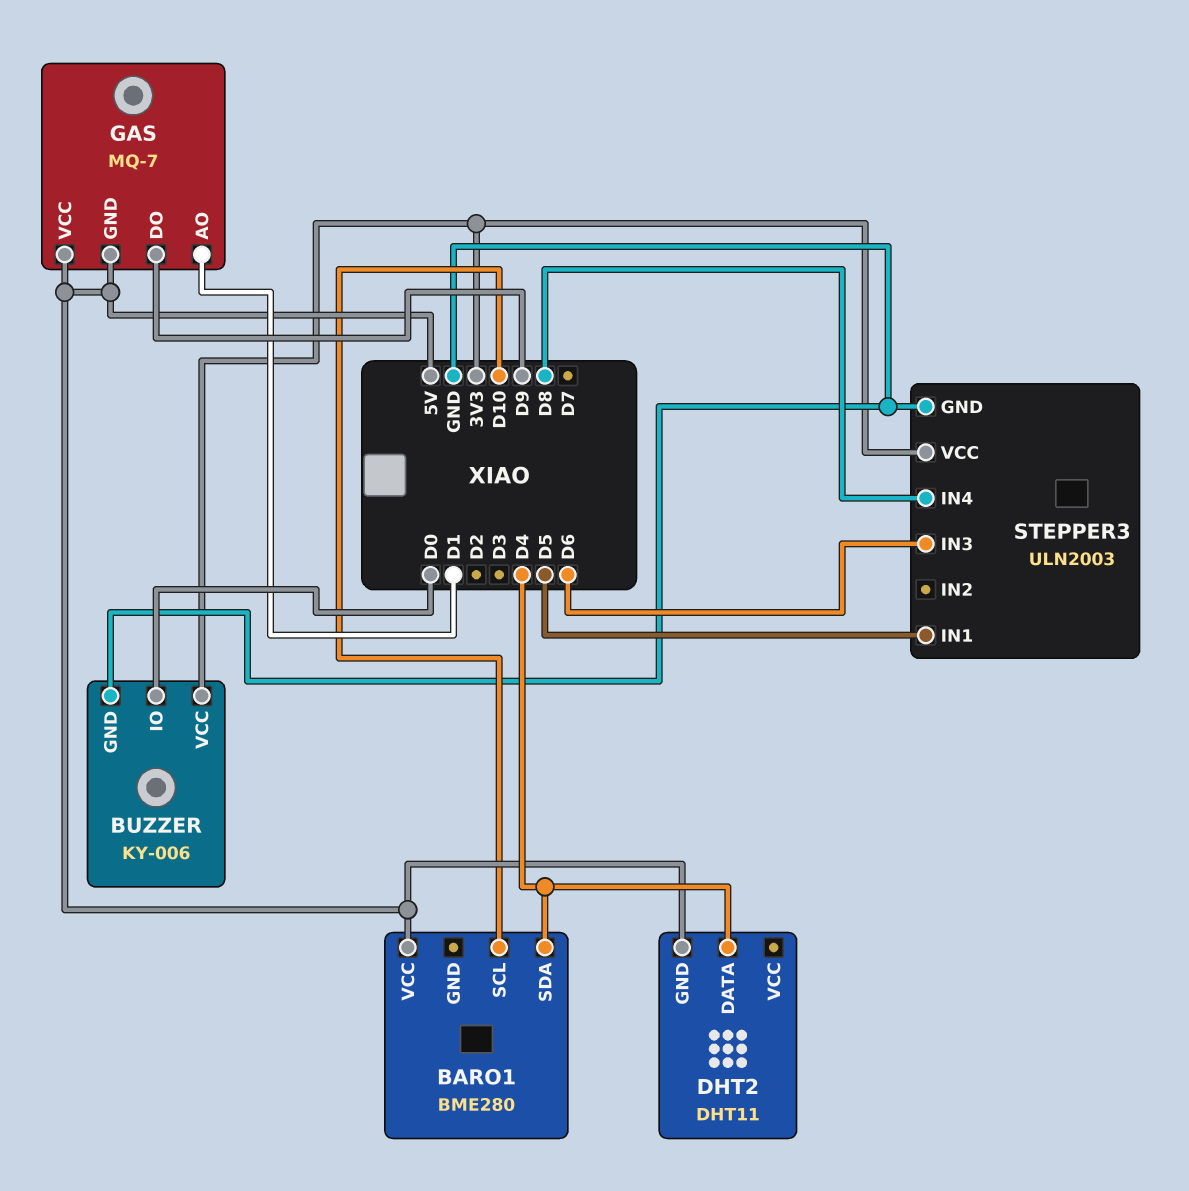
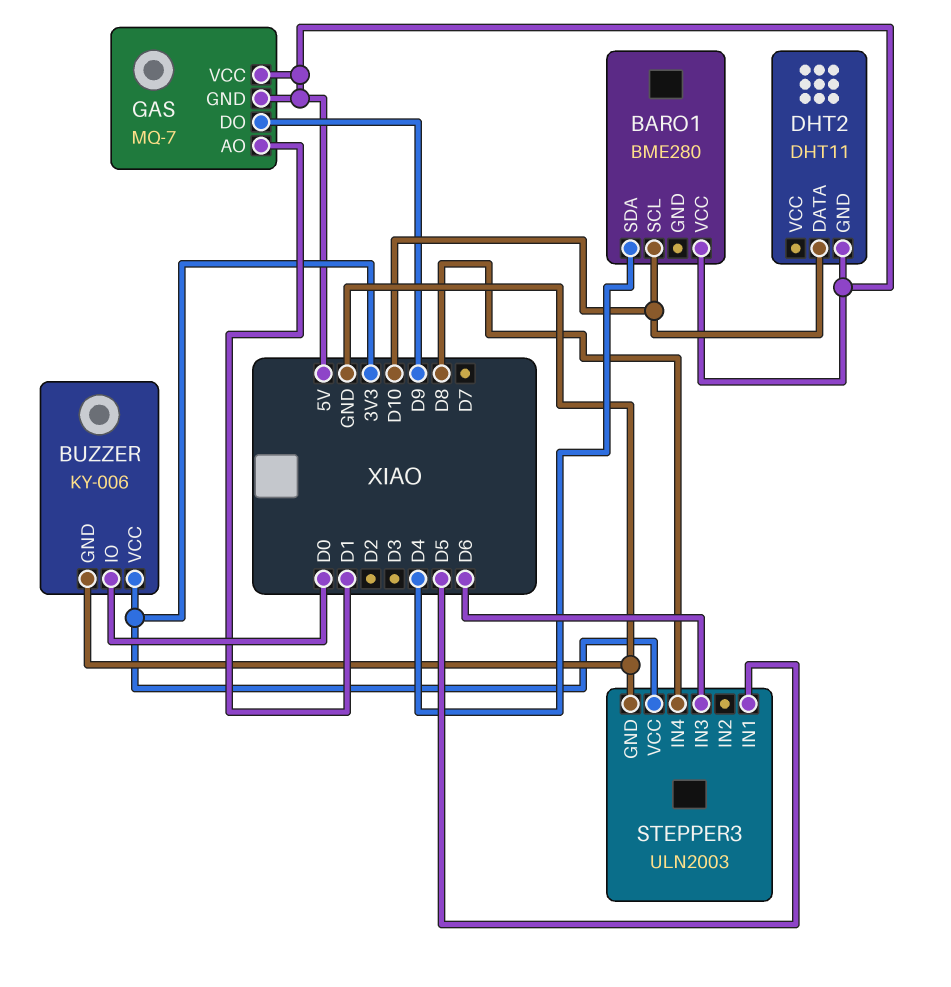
DHT2 pin DATA: D4 -> D10

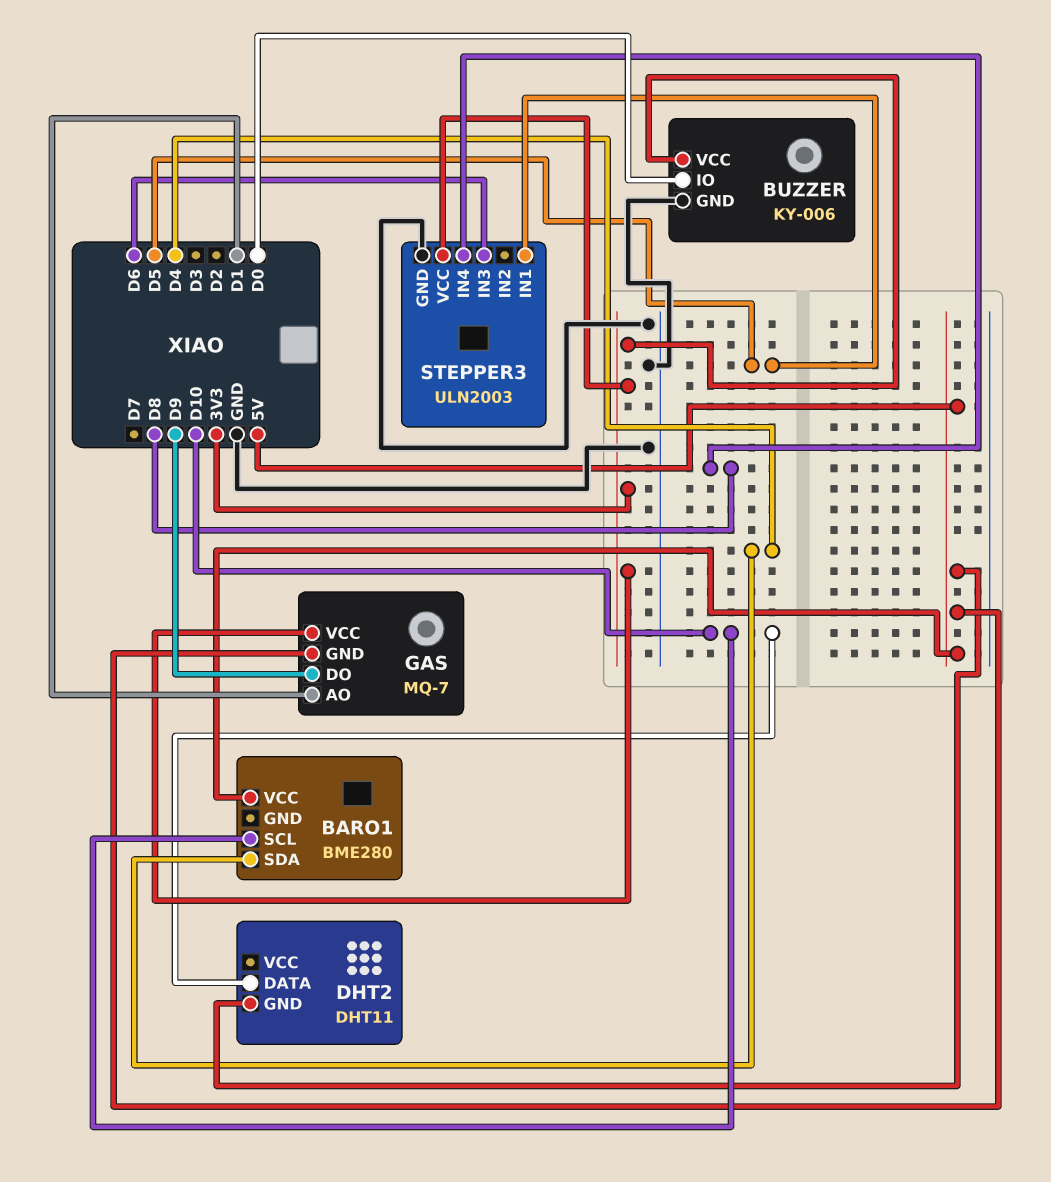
GAS pin VCC: 5V -> 3V3

